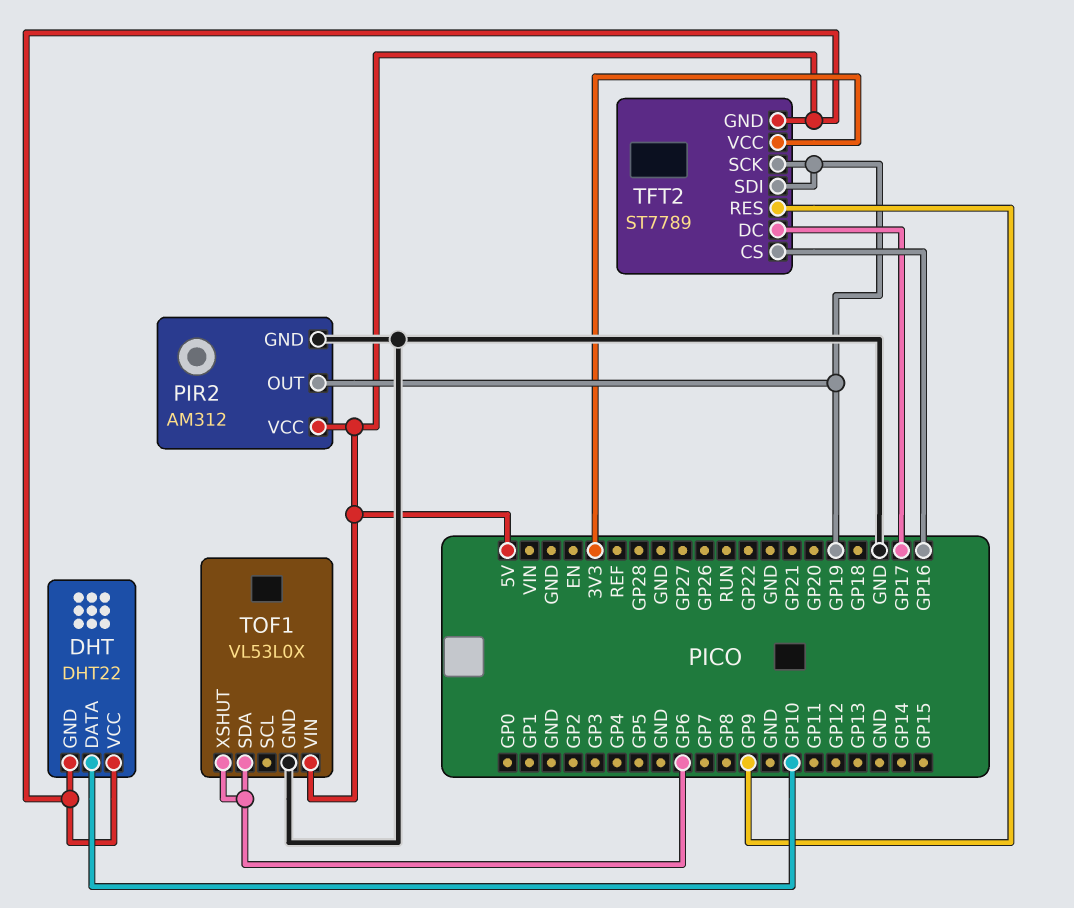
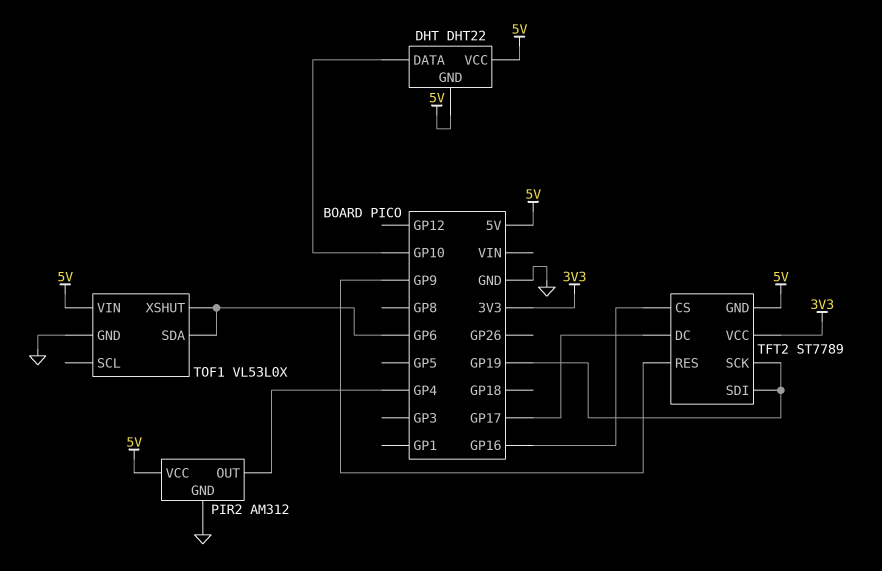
PIR2 pin OUT: GP19 -> GP4

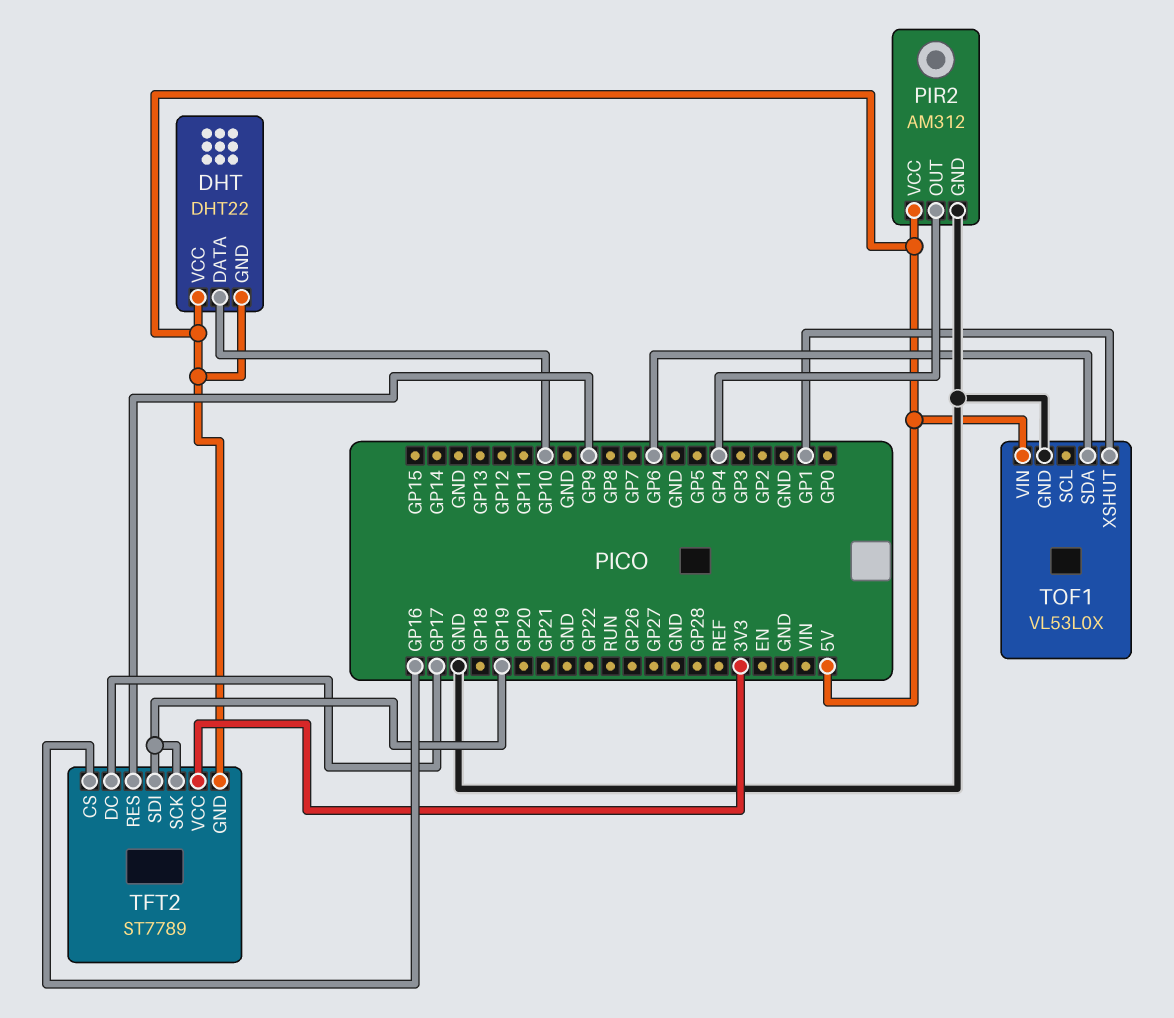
TOF1 pin XSHUT: GP6 -> GP1

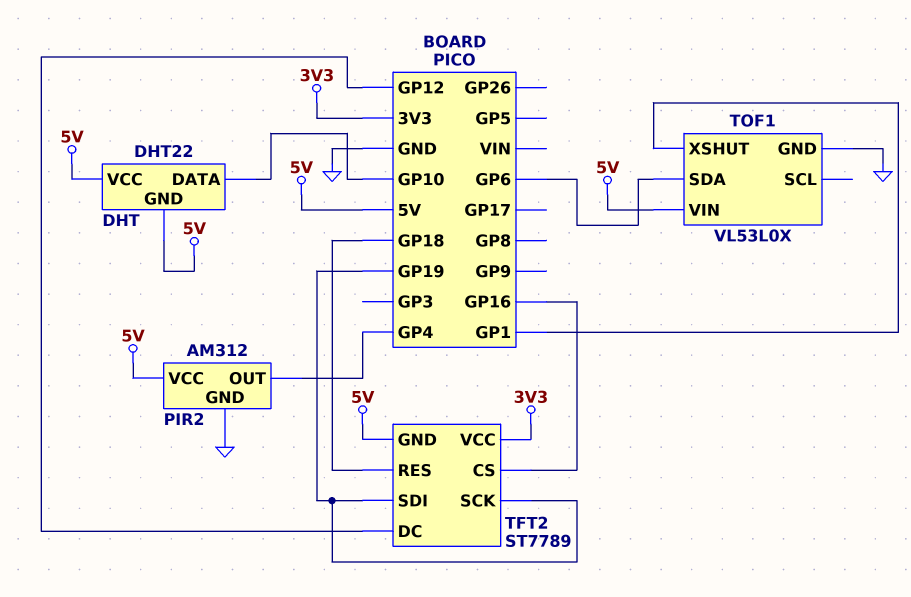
TFT2 pin DC: GP17 -> GP12
TFT2 pin RES: GP9 -> GP18

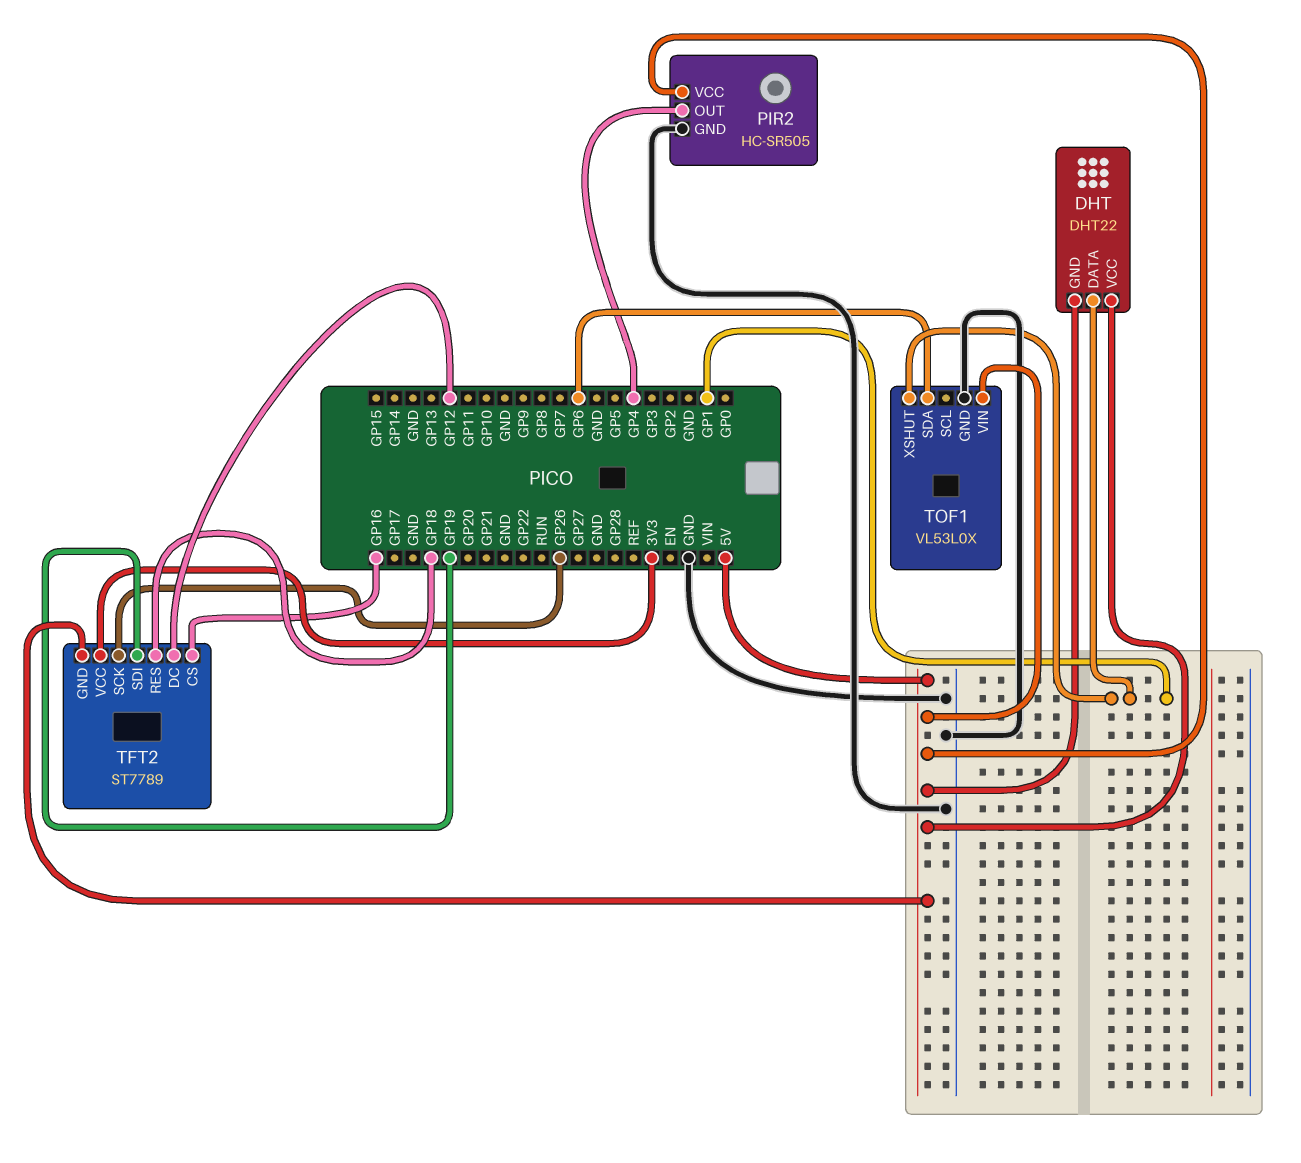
DHT pin DATA: GP10 -> GP1
PIR2: AM312 -> HC-SR505
TFT2 pin SCK: GP19 -> GP26

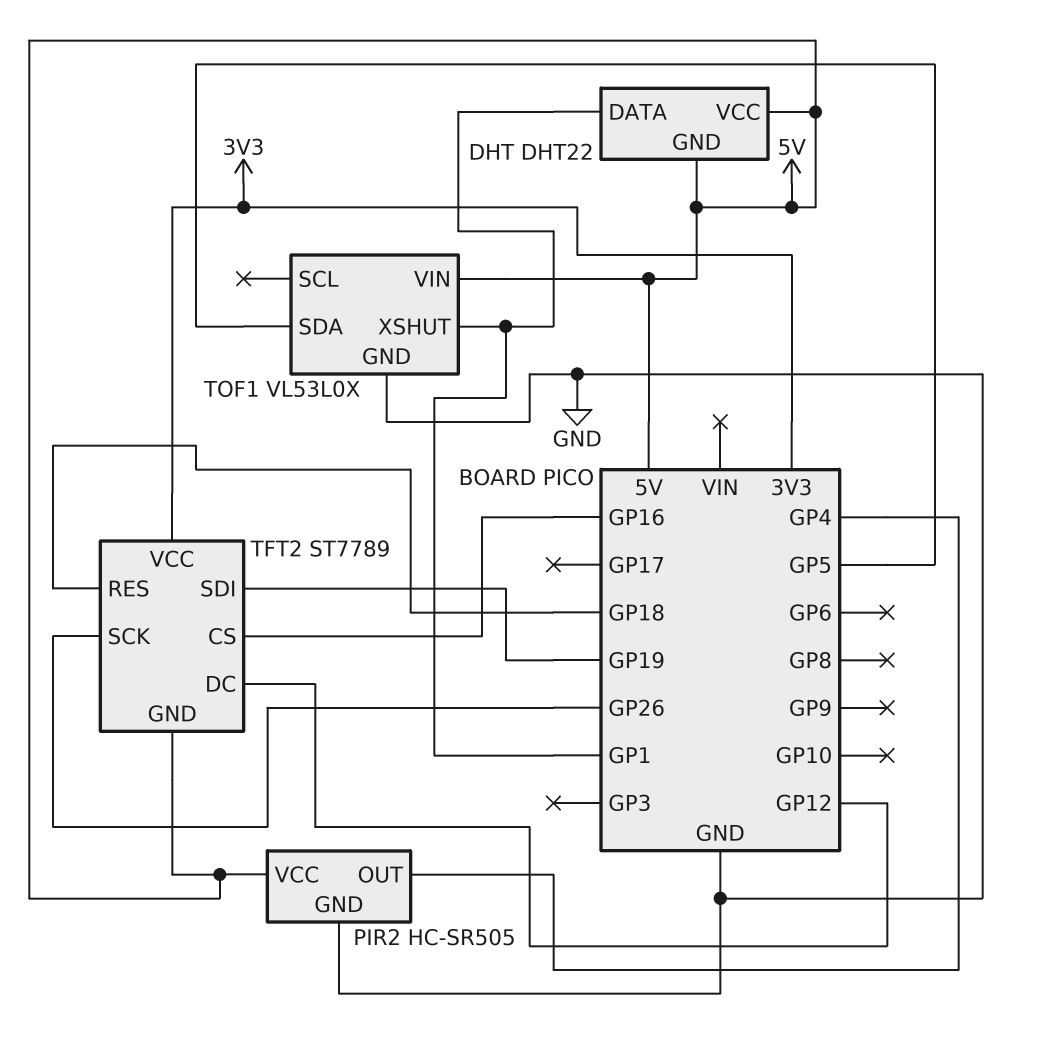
TOF1 pin SDA: GP6 -> GP5

